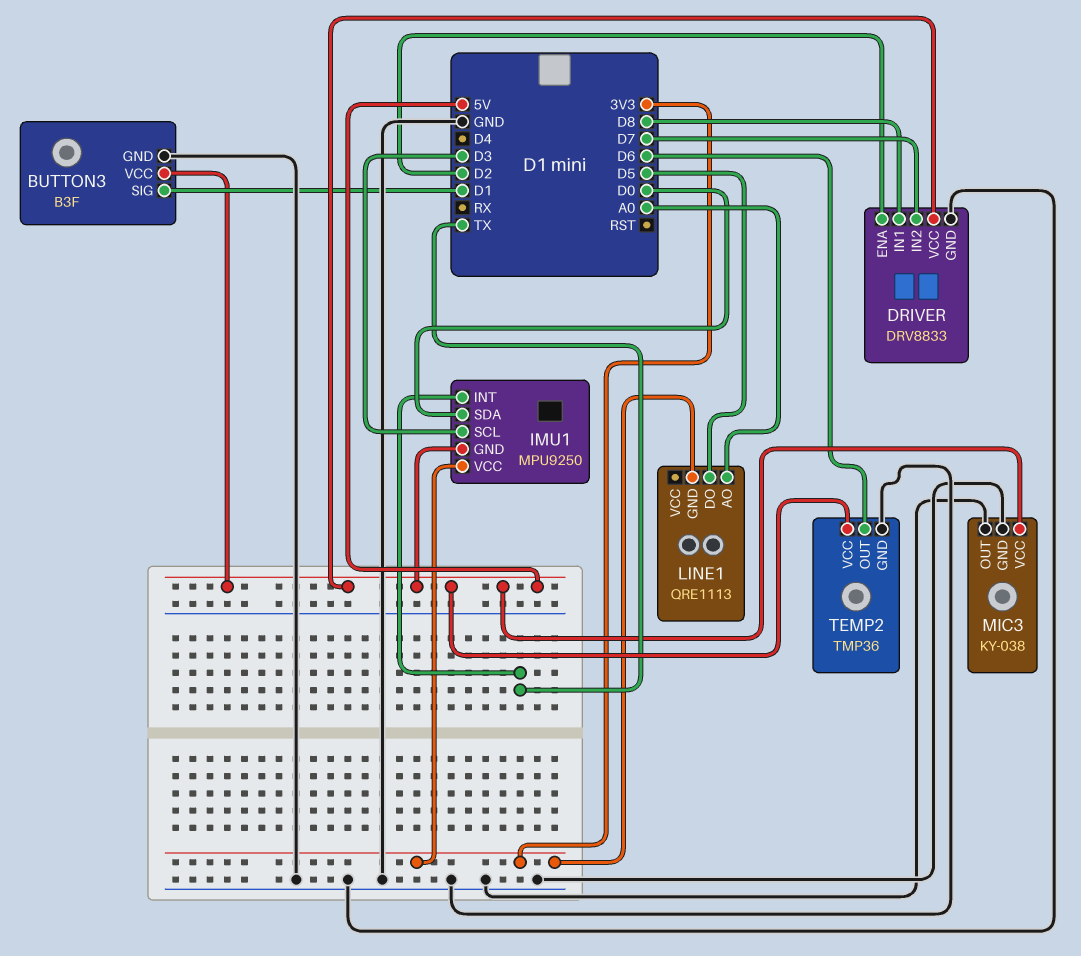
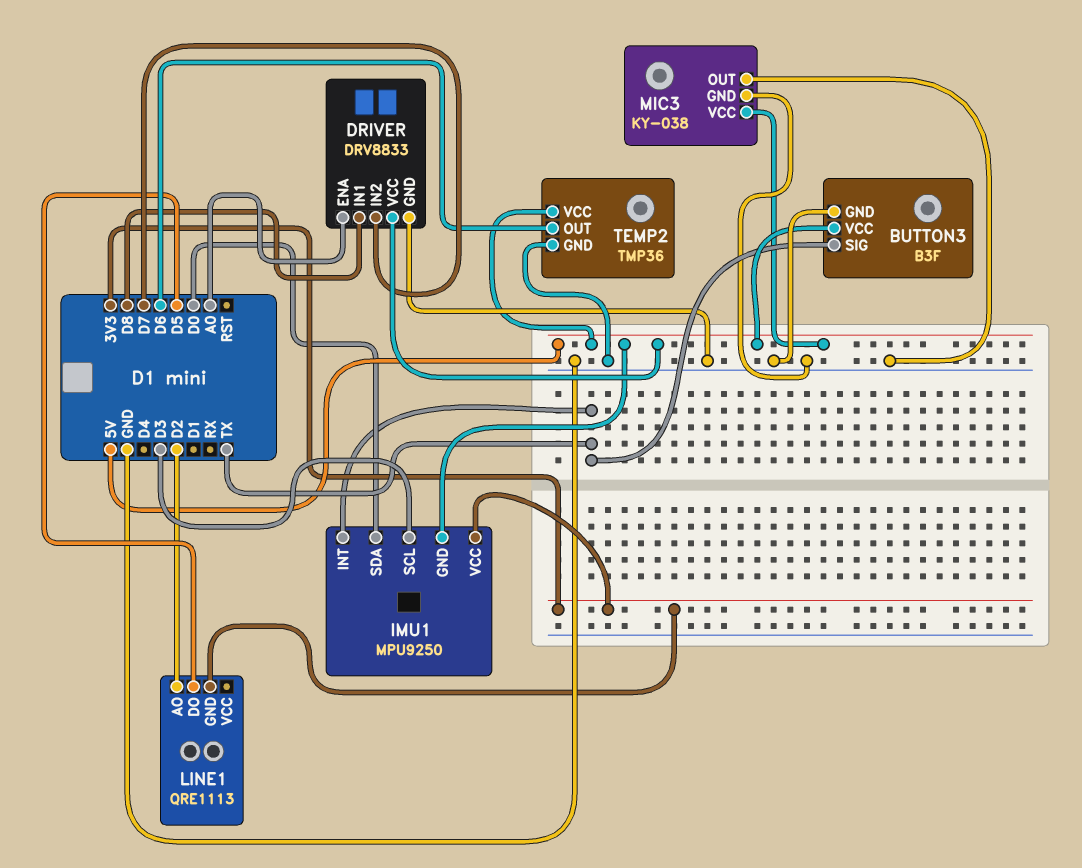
BUTTON3 pin SIG: D1 -> TX
DRIVER pin ENA: D2 -> A0
LINE1 pin AO: A0 -> D2

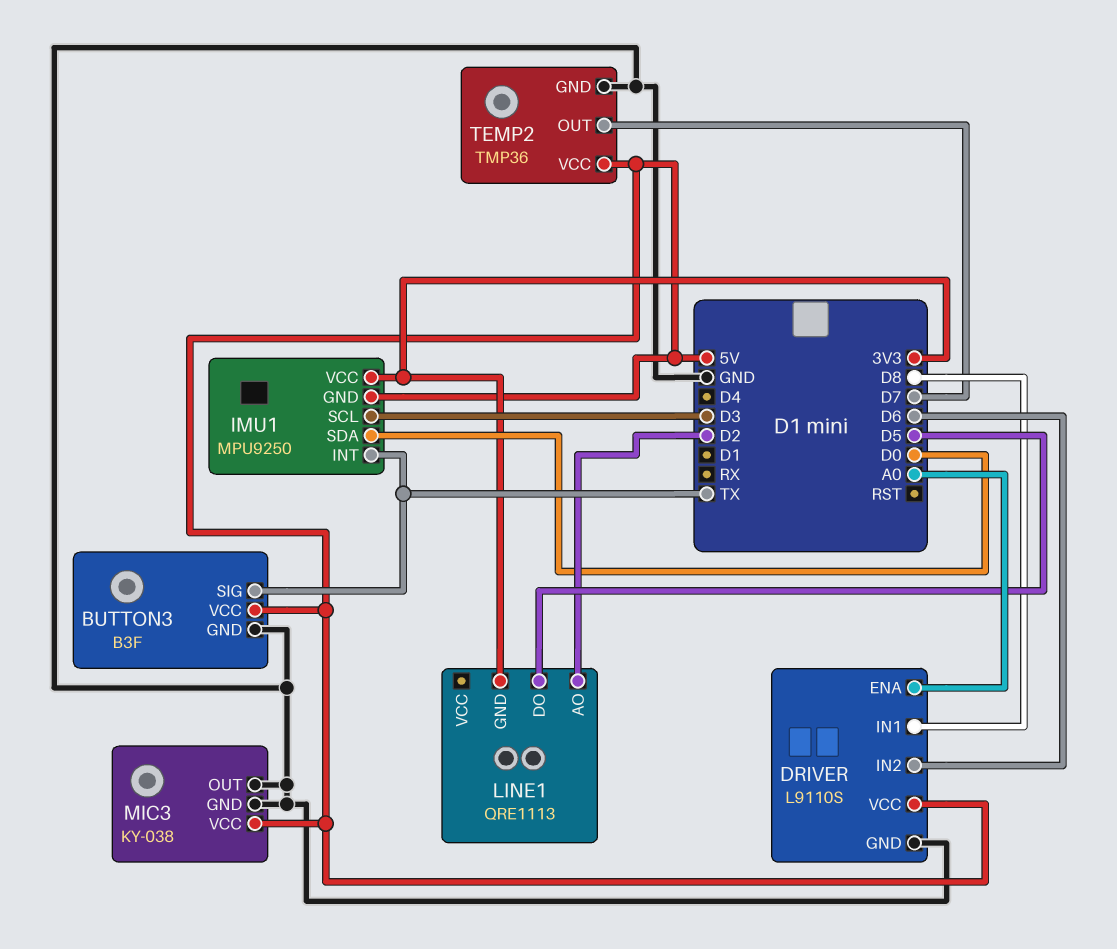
DRIVER: DRV8833 -> L9110S
DRIVER pin IN2: D7 -> D6
TEMP2 pin OUT: D6 -> D7

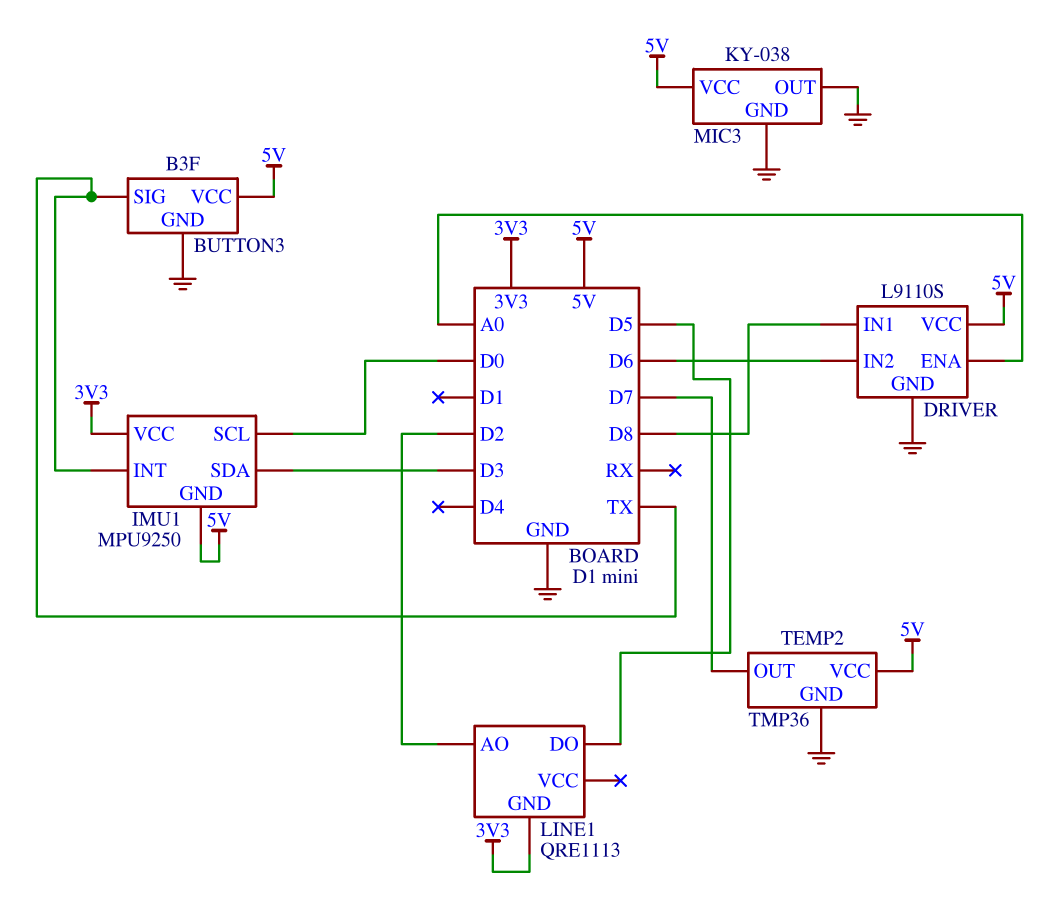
IMU1 pin SCL: D3 -> D0
IMU1 pin SDA: D0 -> D3

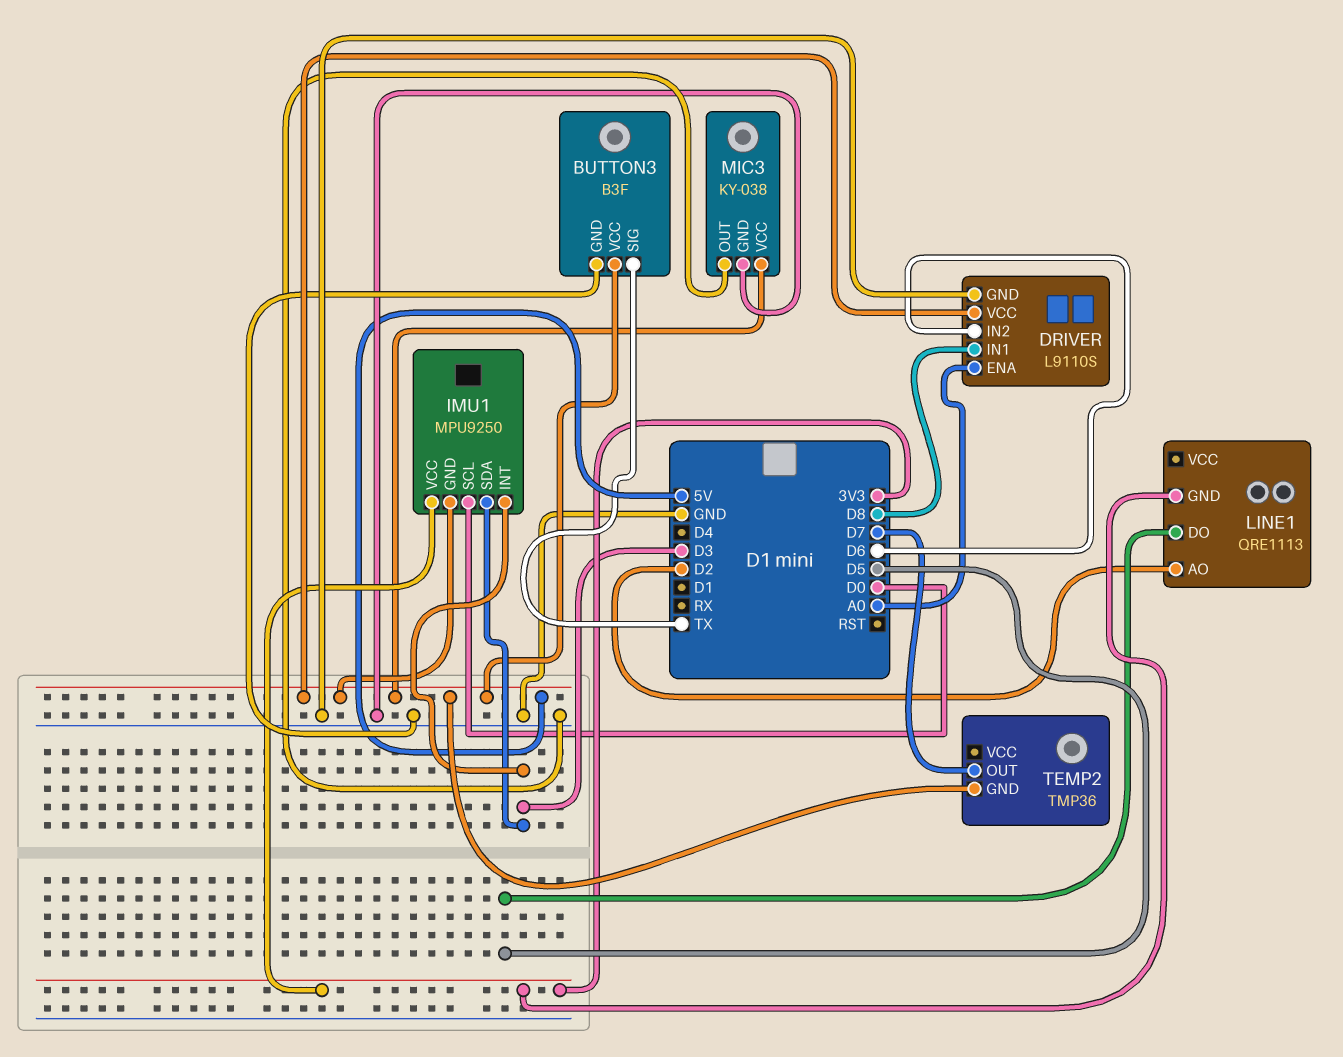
IMU1 pin INT: TX -> D3
TEMP2 pin GND: GND -> 5V
TEMP2 pin VCC: 5V -> none

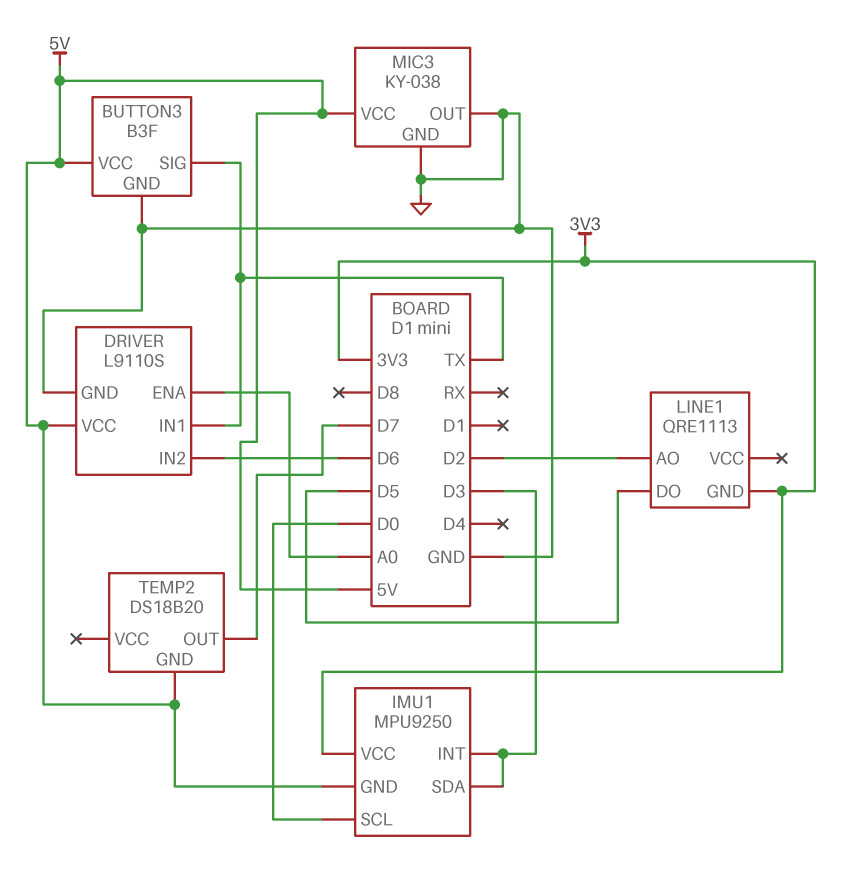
DRIVER pin IN1: D8 -> TX
TEMP2: TMP36 -> DS18B20

